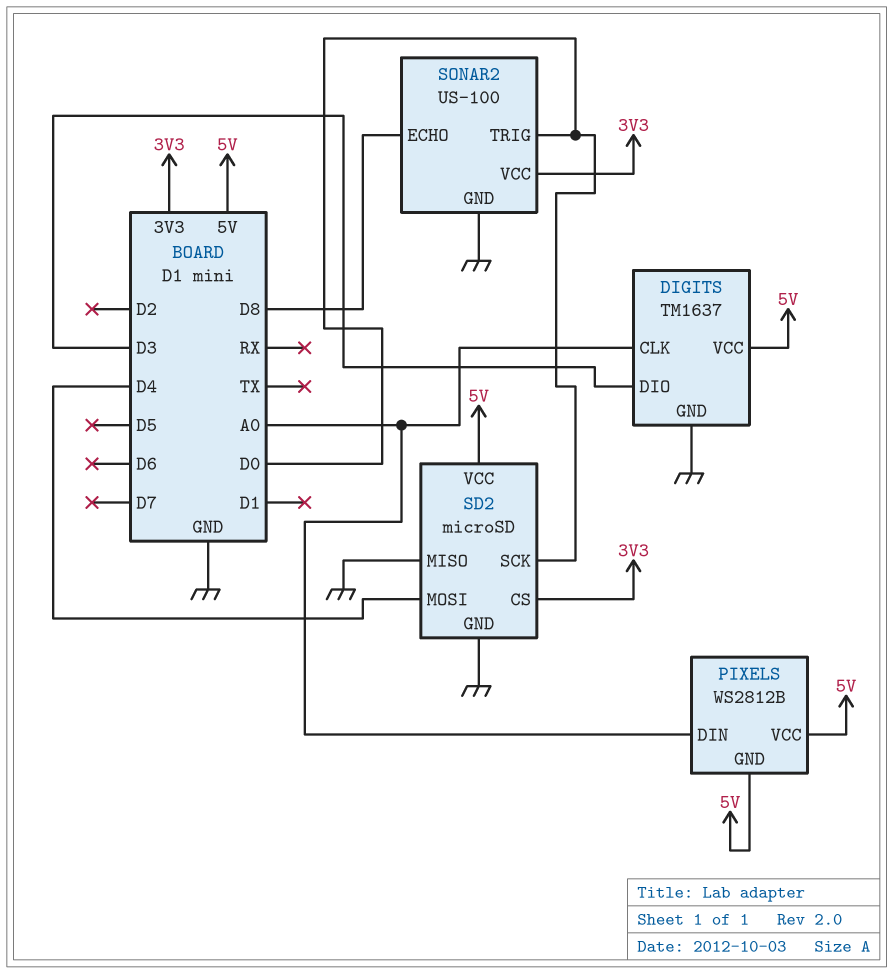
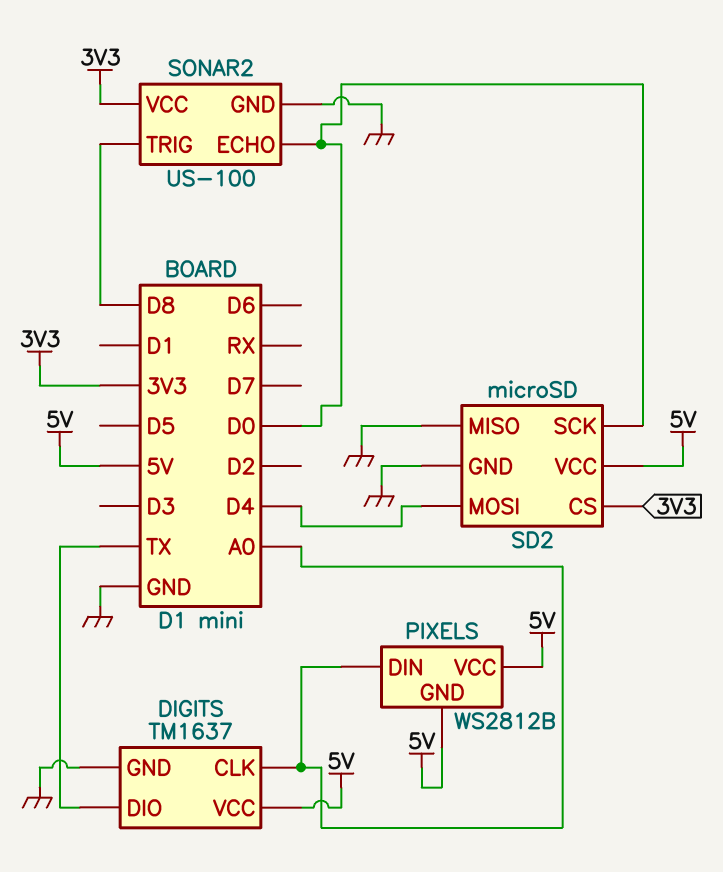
DIGITS pin DIO: D3 -> TX
SONAR2 pin ECHO: D8 -> D0
SONAR2 pin TRIG: D0 -> D8

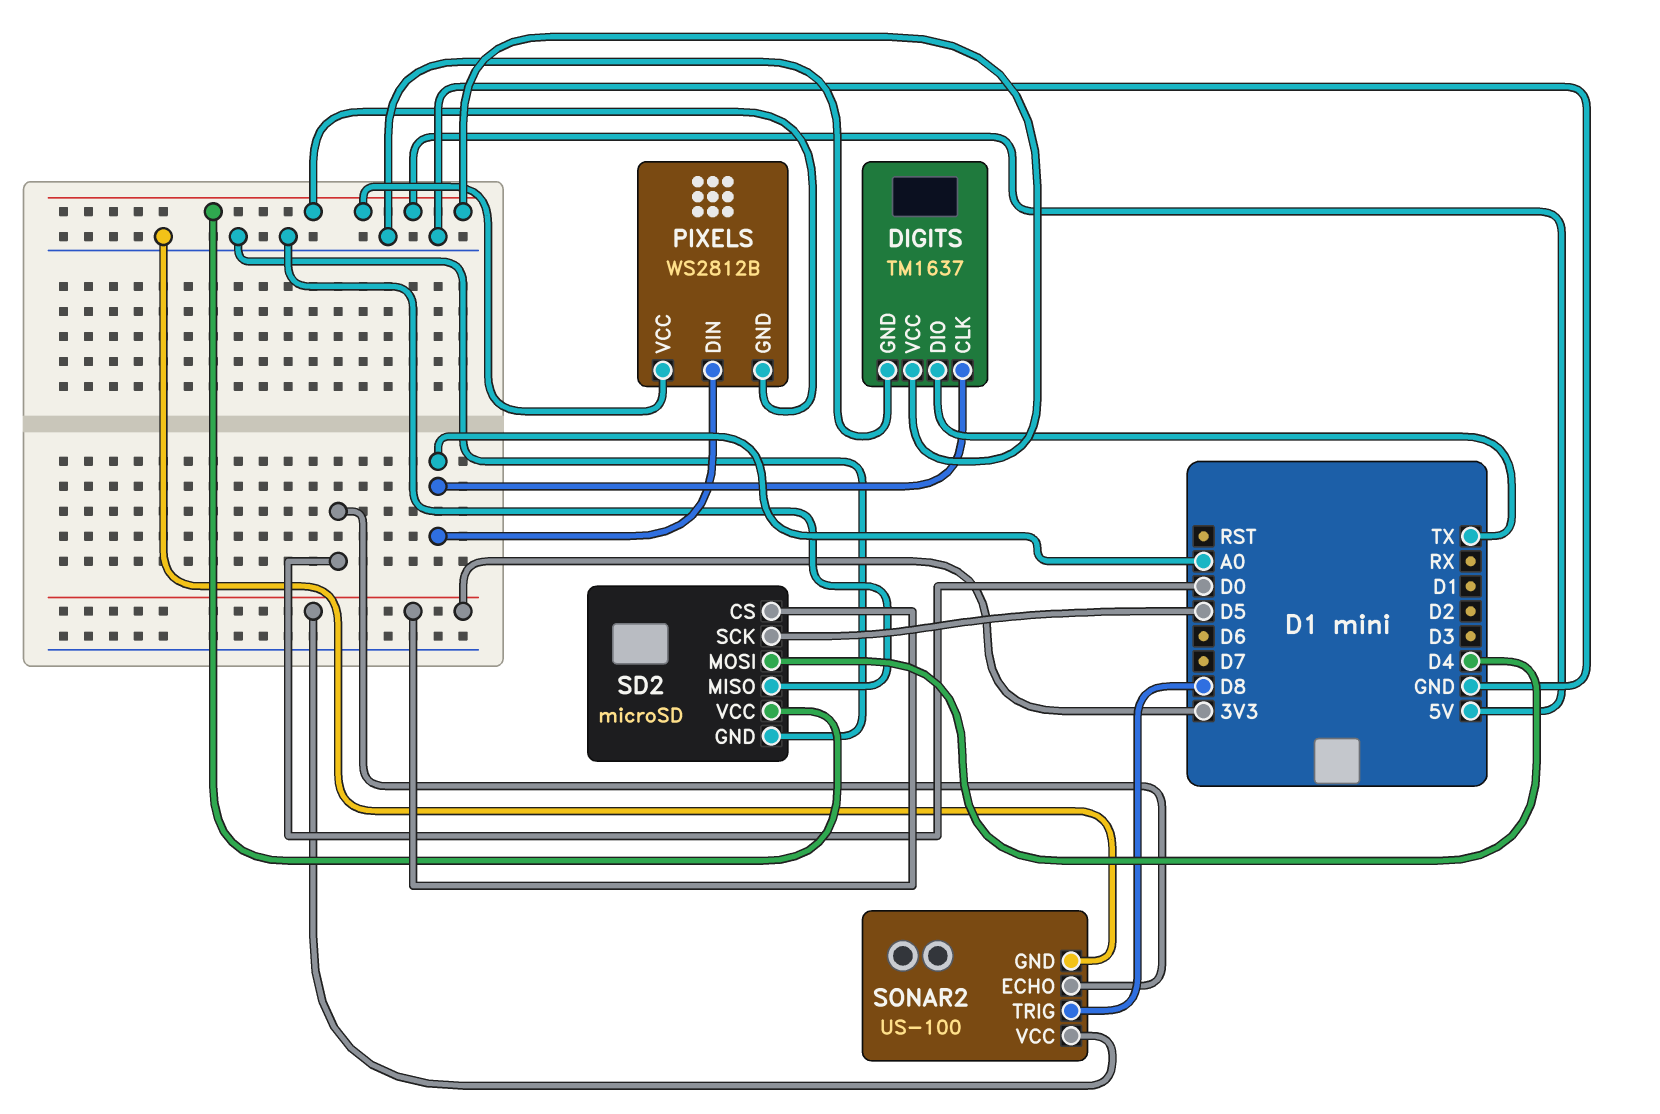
SD2 pin SCK: D0 -> D5

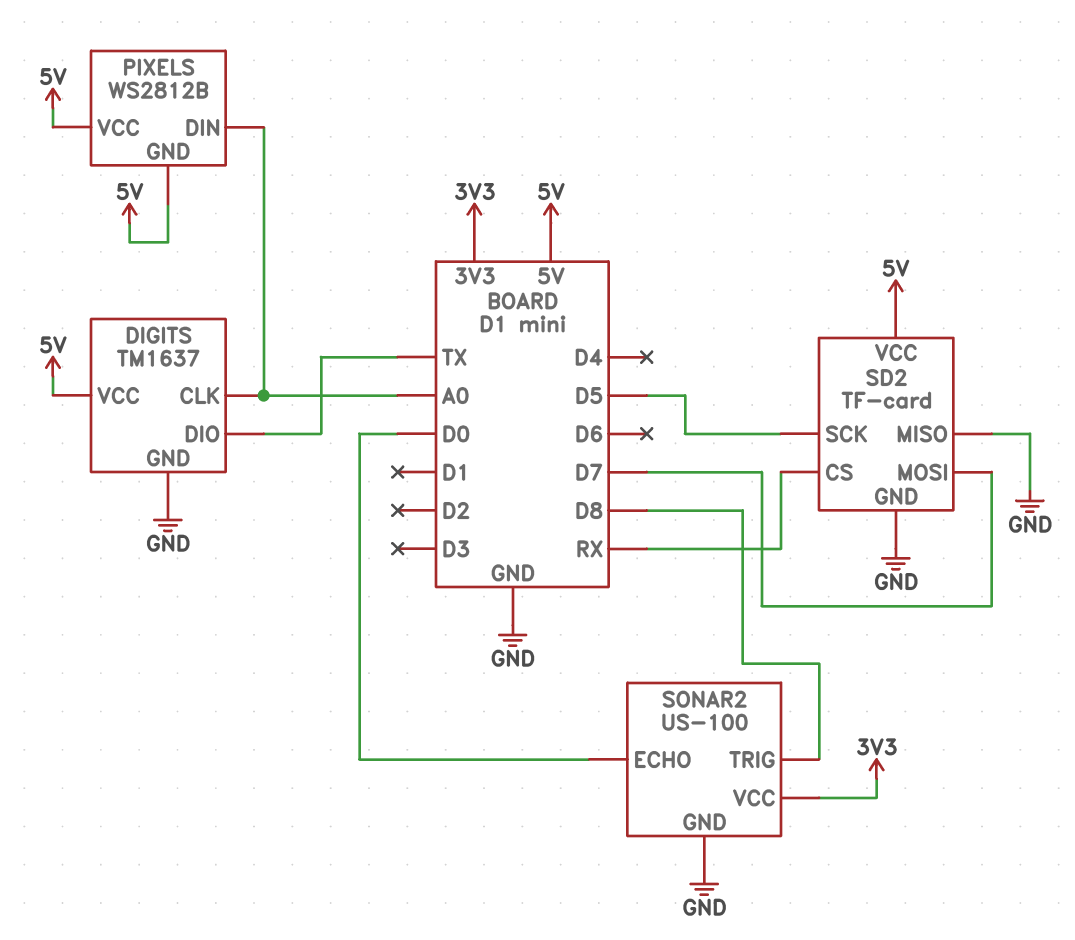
SD2: microSD -> TF-card
SD2 pin CS: 3V3 -> RX
SD2 pin MOSI: D4 -> D7

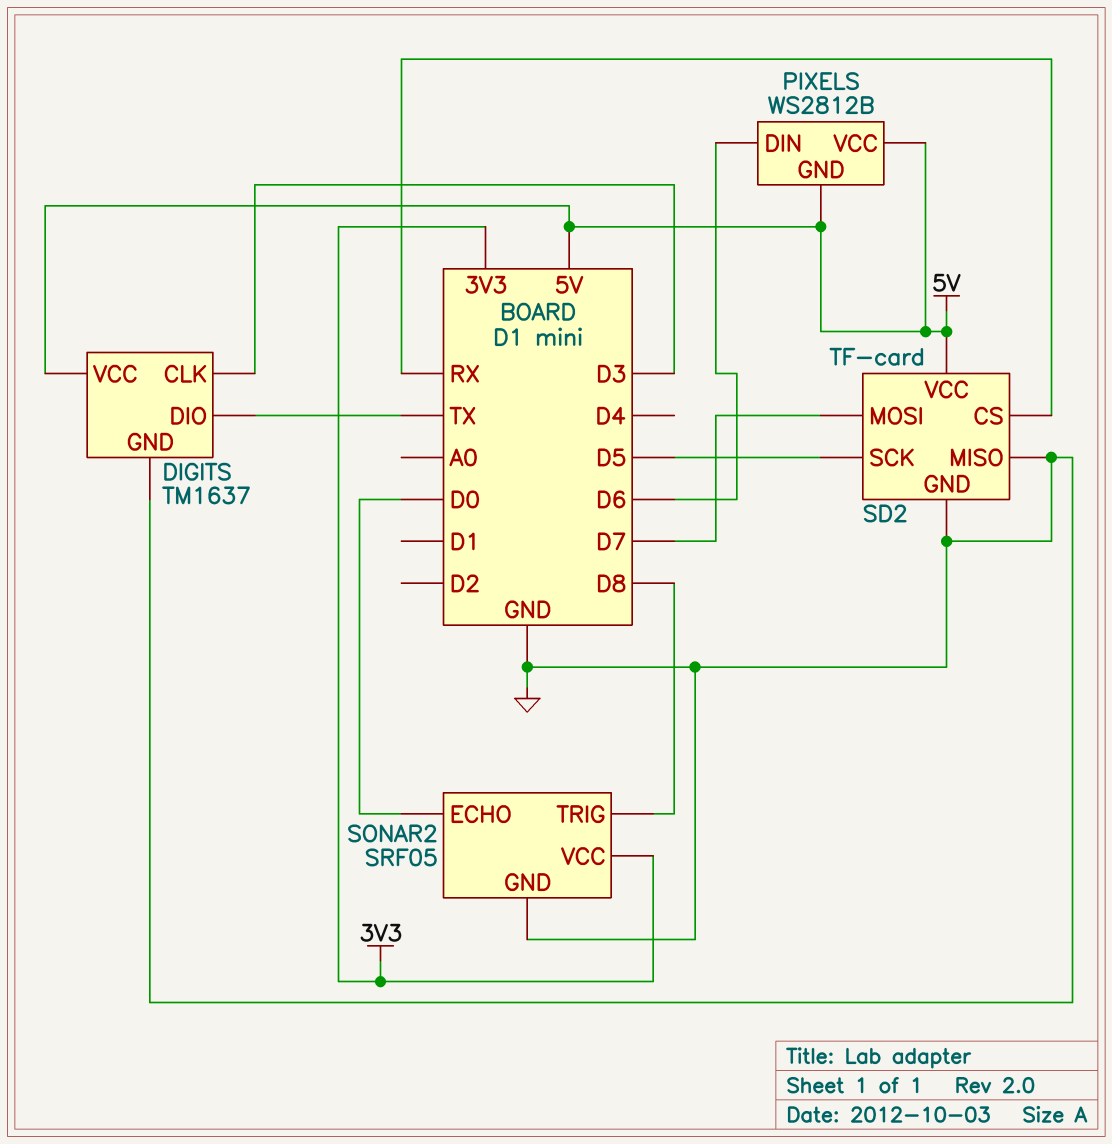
DIGITS pin CLK: A0 -> D3
PIXELS pin DIN: A0 -> D6
SONAR2: US-100 -> SRF05

